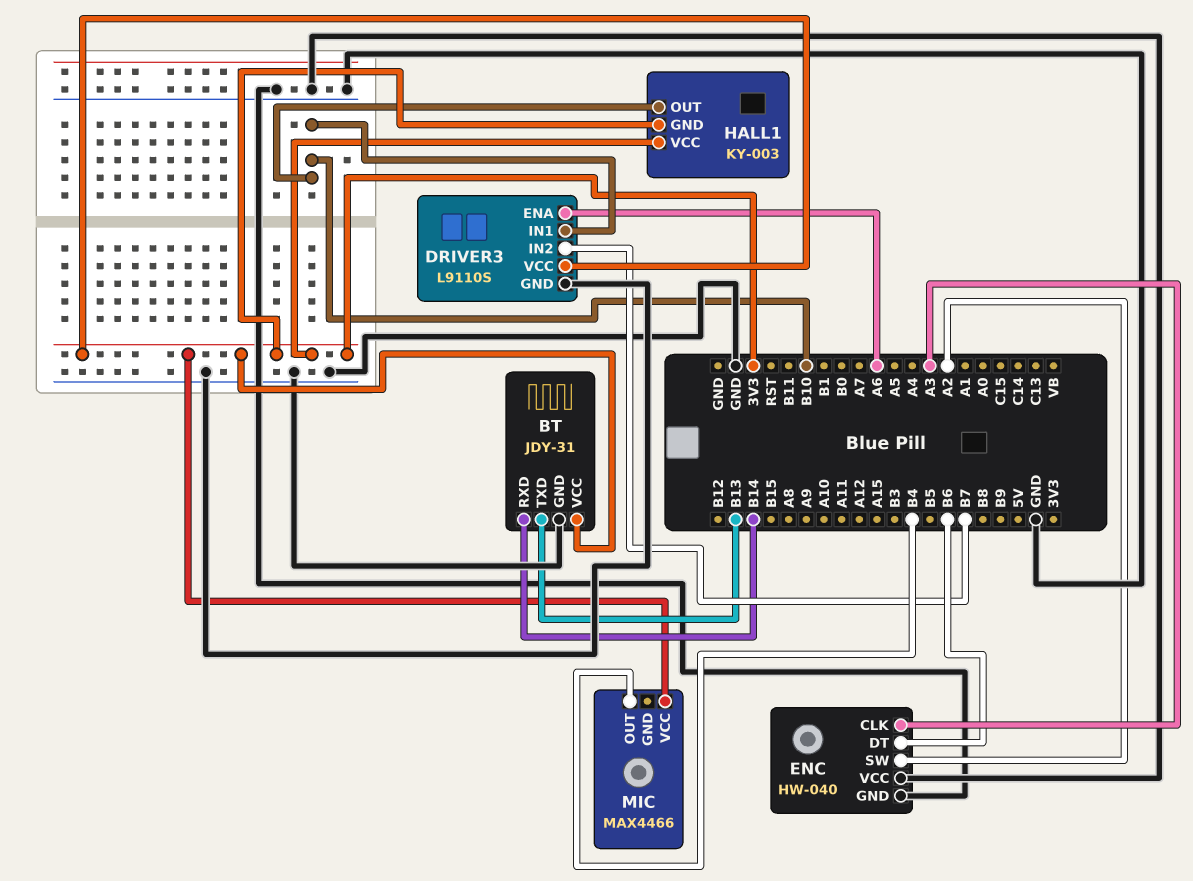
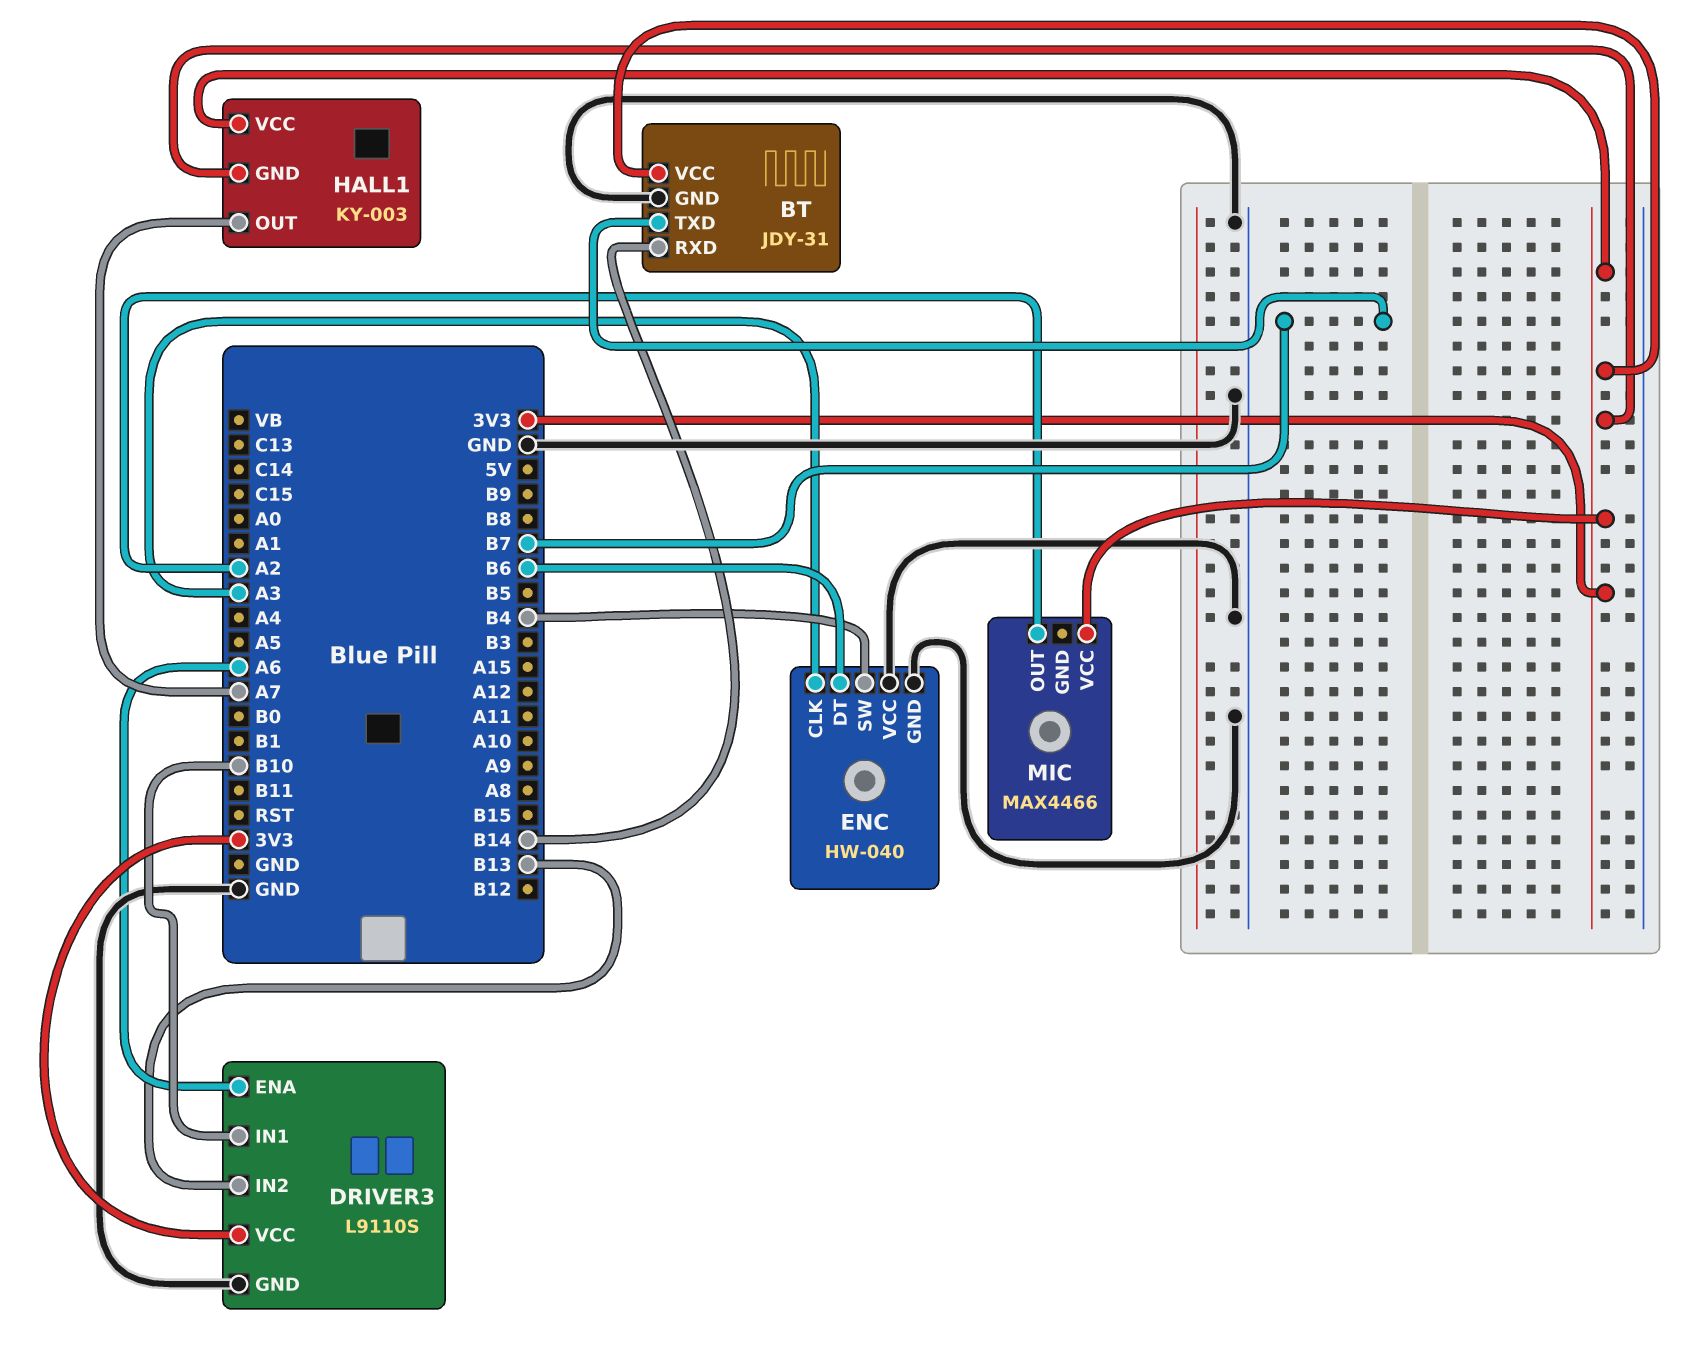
BT pin TXD: B13 -> B7
DRIVER3 pin IN2: B7 -> B13
ENC pin SW: A2 -> B4
HALL1 pin OUT: B10 -> A7
MIC pin OUT: B4 -> A2

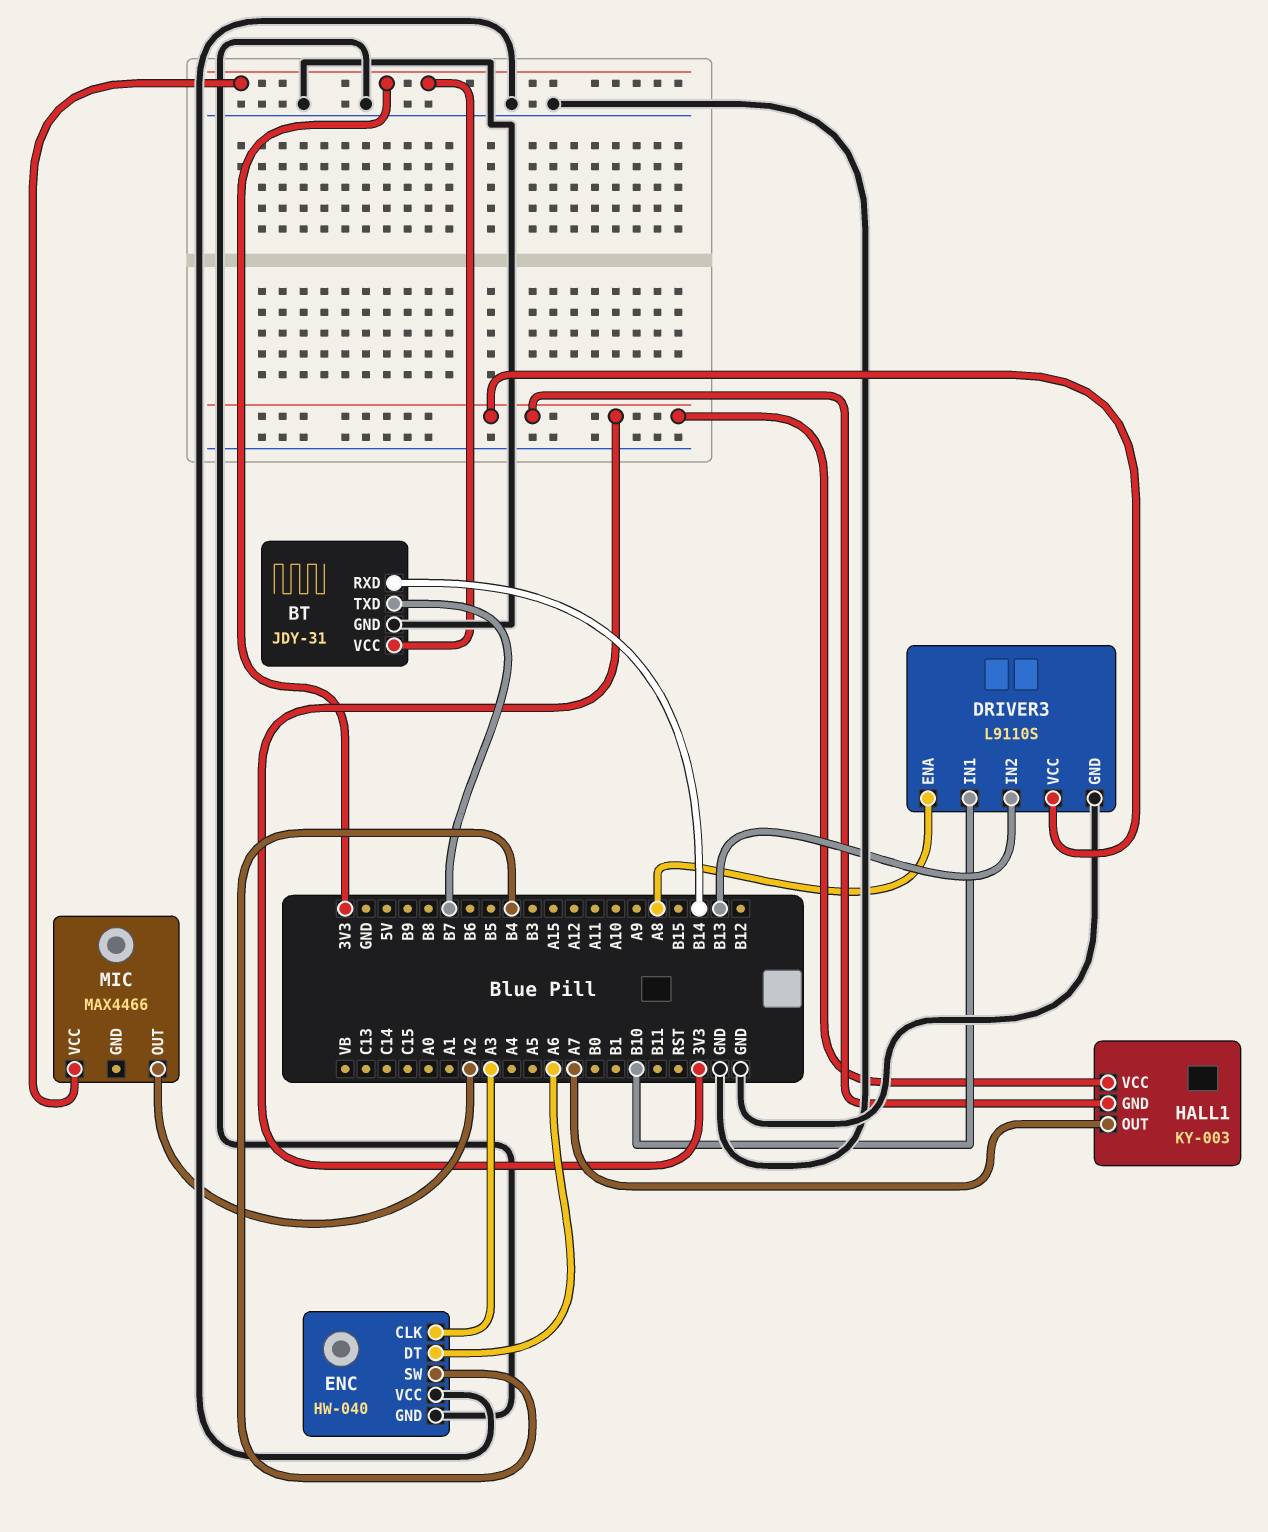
DRIVER3 pin ENA: A6 -> A8
ENC pin DT: B6 -> A6

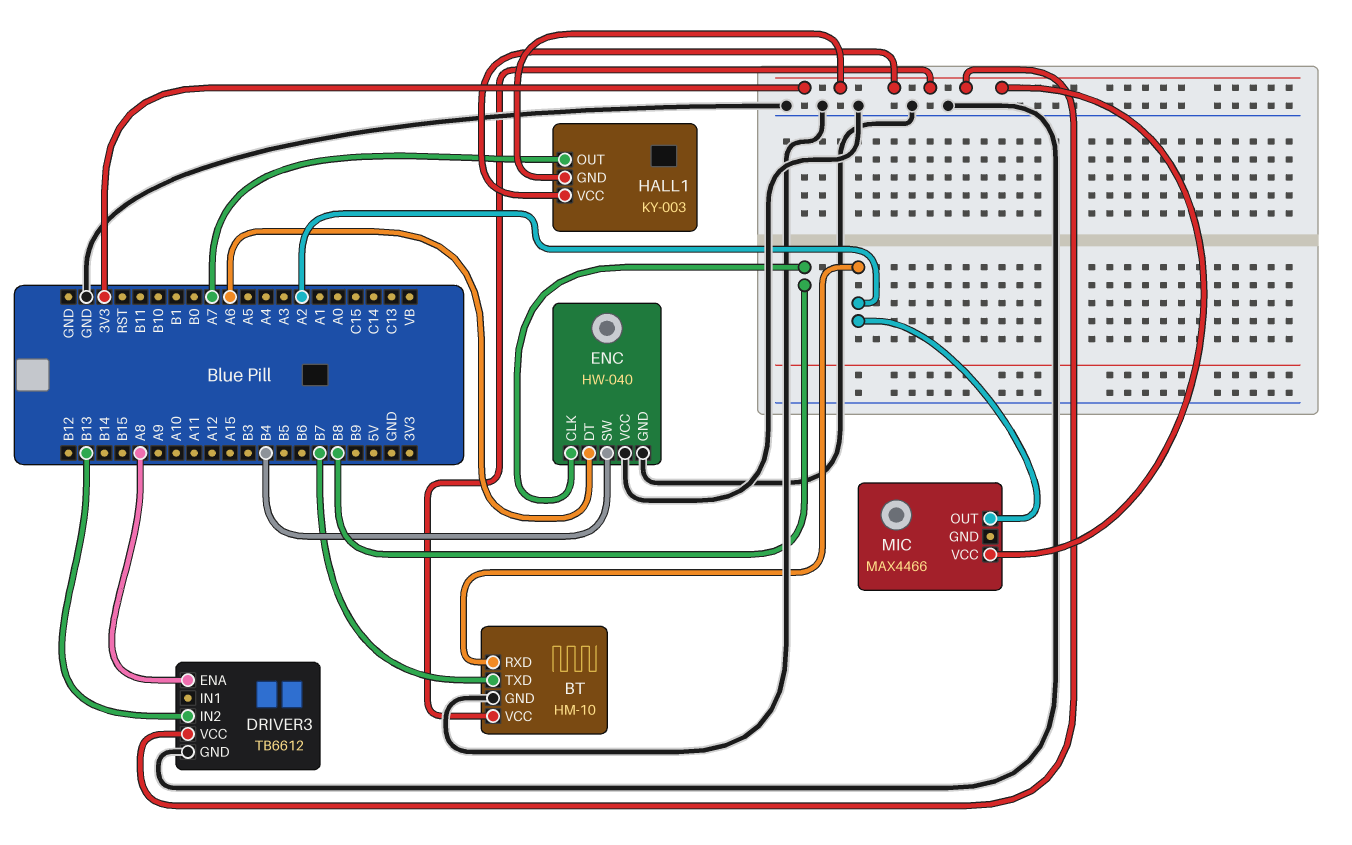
BT: JDY-31 -> HM-10
BT pin RXD: B14 -> A2
DRIVER3: L9110S -> TB6612
DRIVER3 pin IN1: B10 -> none
ENC pin CLK: A3 -> B8

